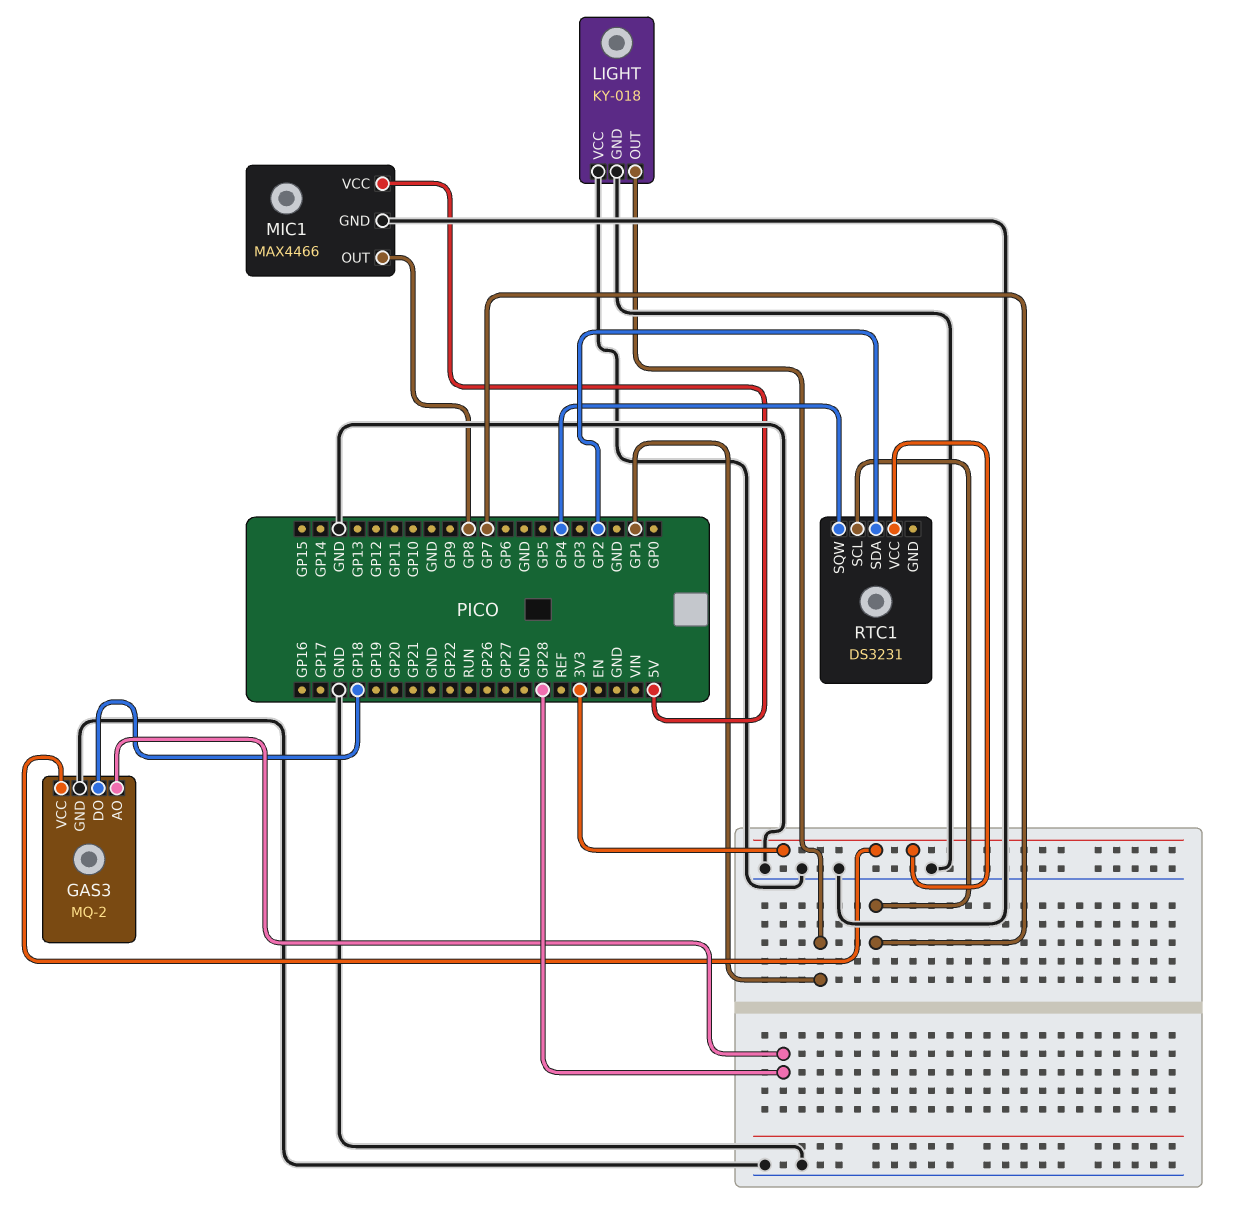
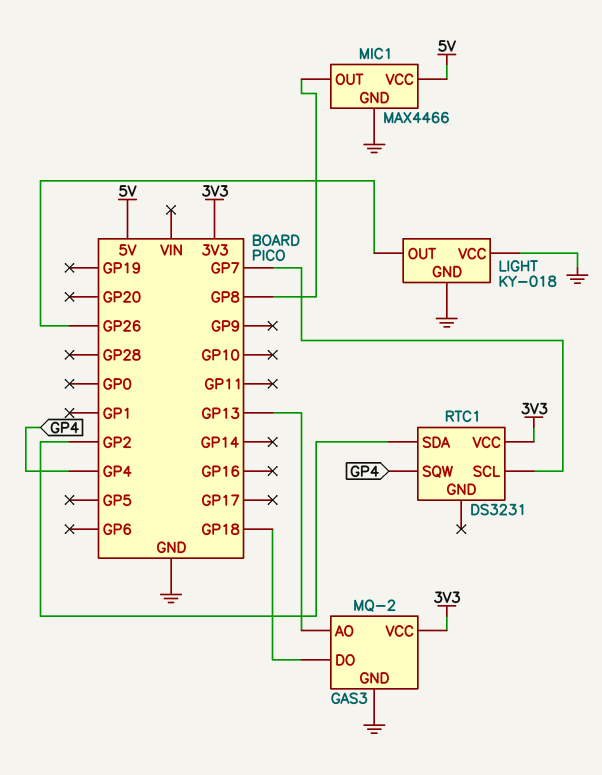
GAS3 pin AO: GP28 -> GP13
LIGHT pin OUT: GP1 -> GP26

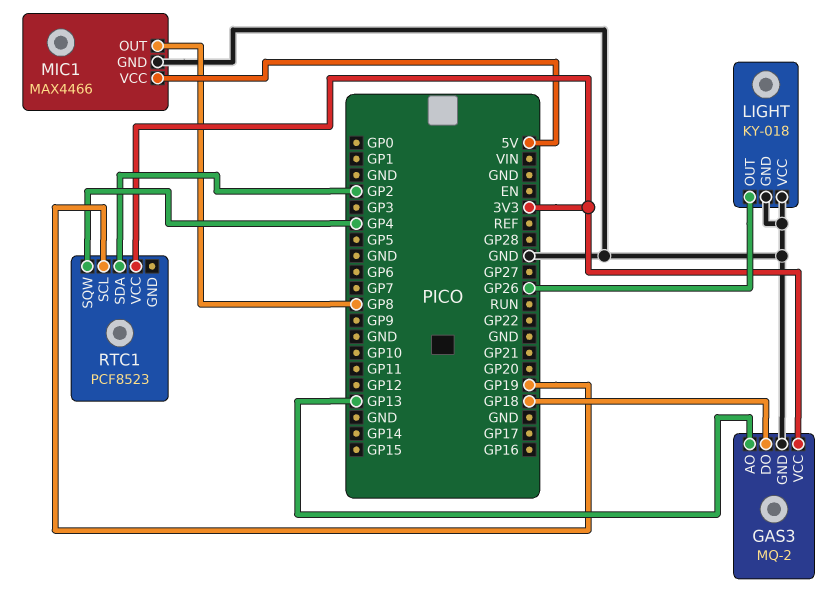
RTC1: DS3231 -> PCF8523
RTC1 pin SCL: GP7 -> GP19

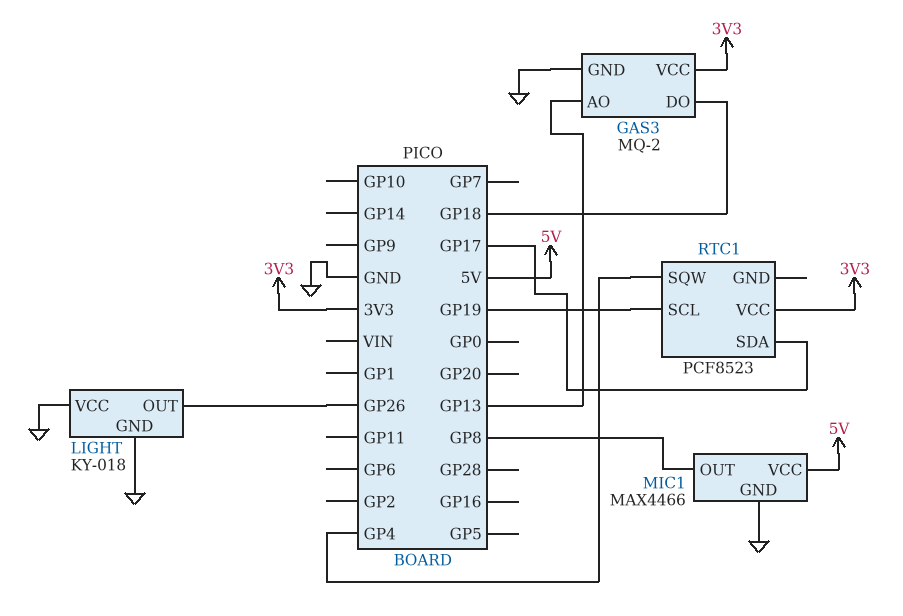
RTC1 pin SDA: GP2 -> GP17

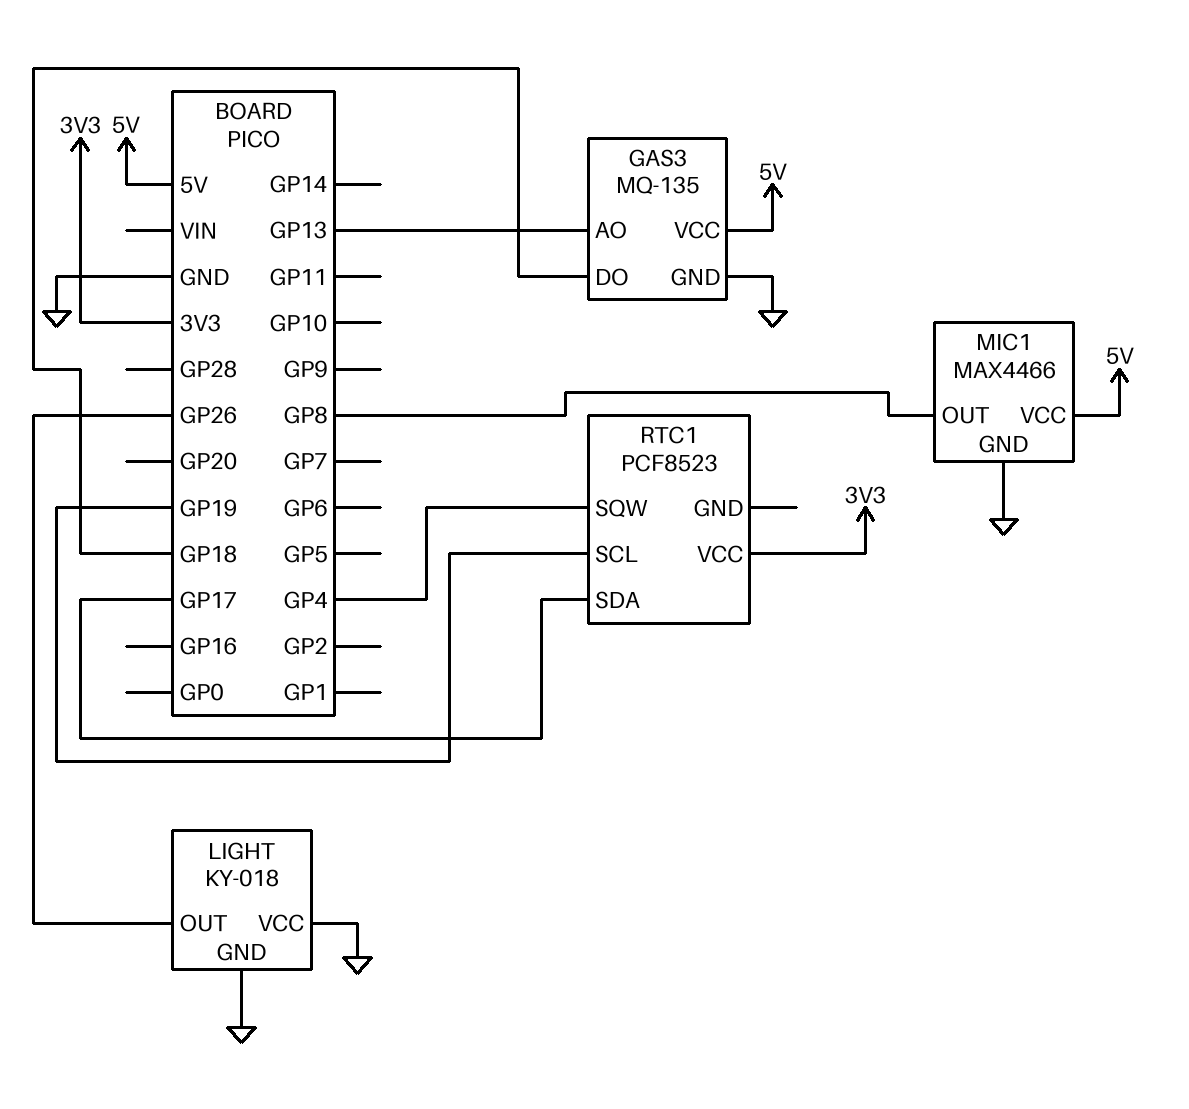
GAS3: MQ-2 -> MQ-135
GAS3 pin VCC: 3V3 -> 5V

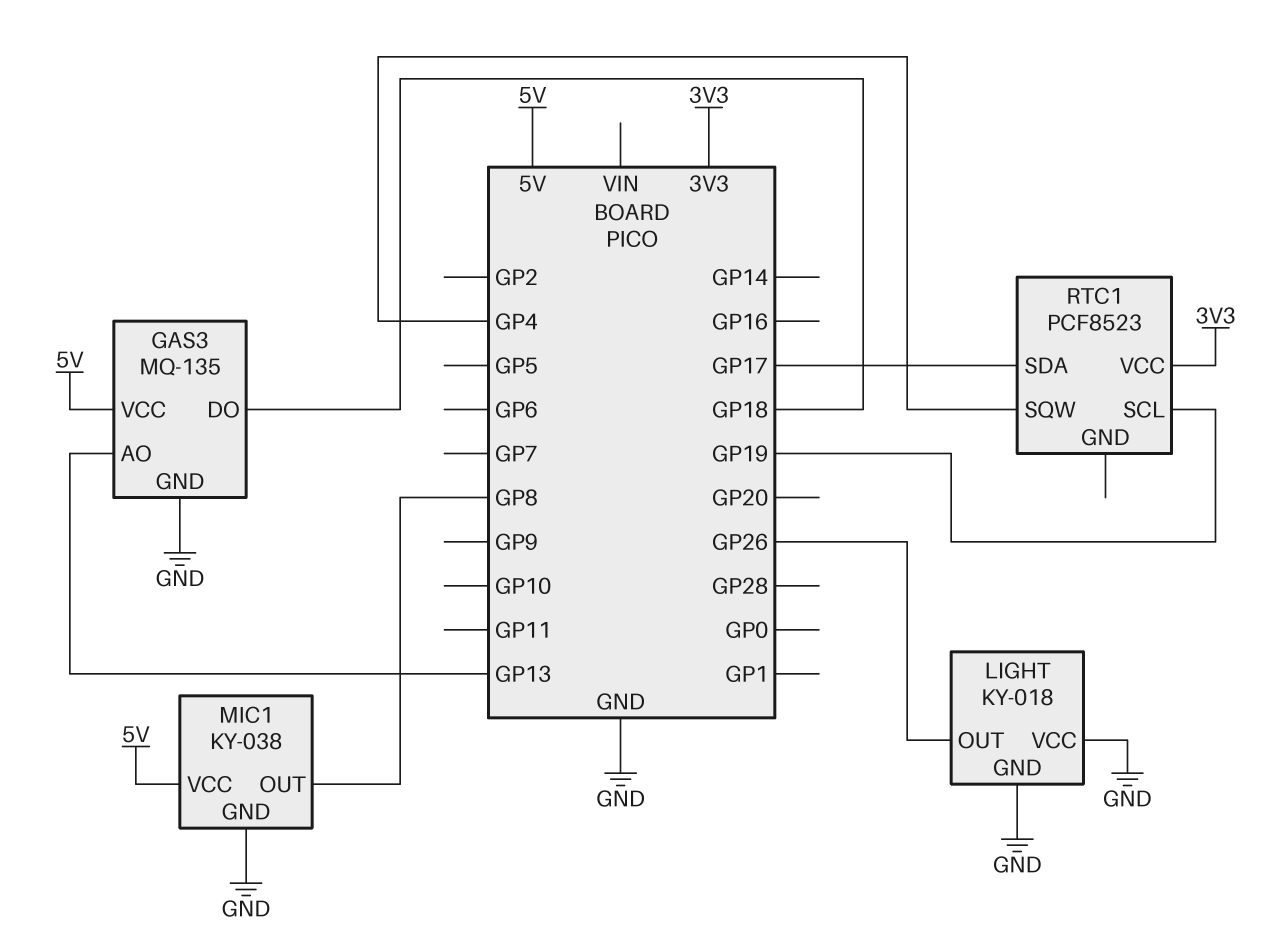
MIC1: MAX4466 -> KY-038

